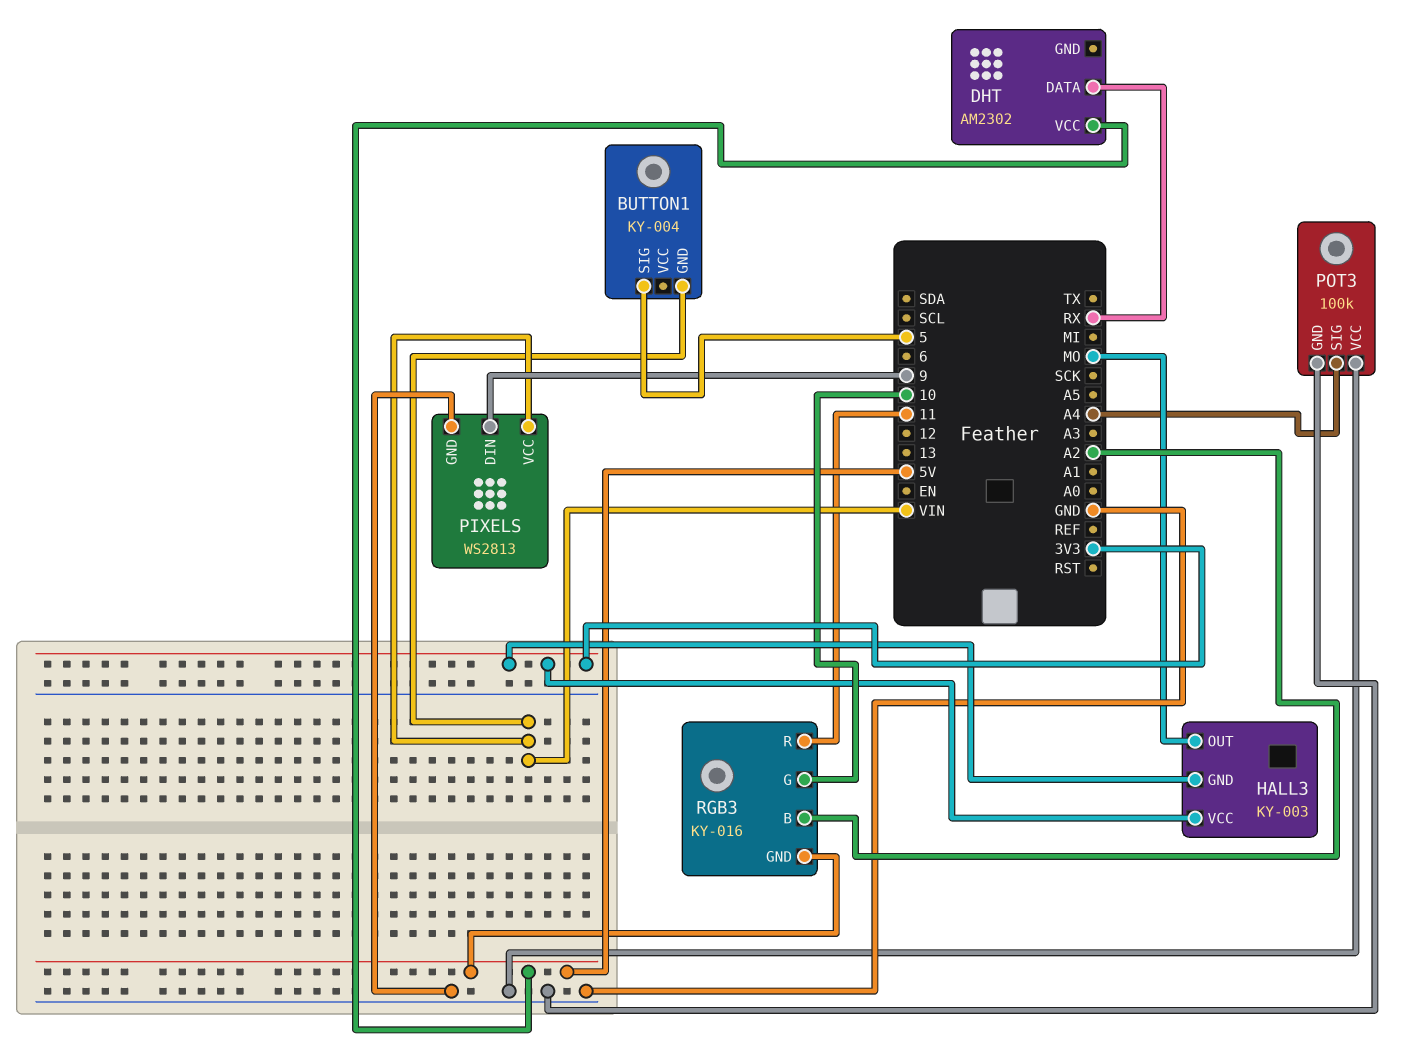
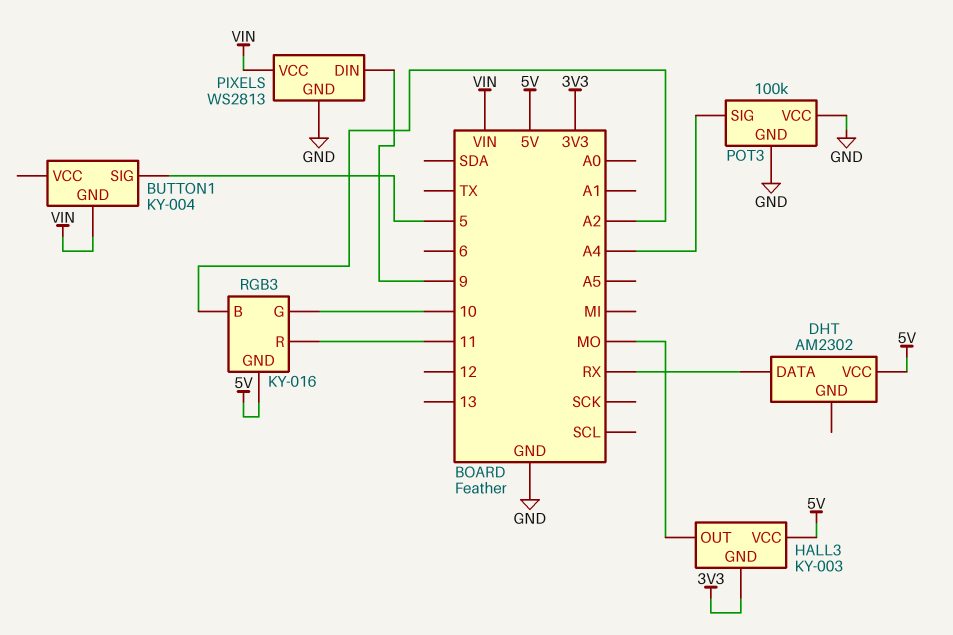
HALL3 pin VCC: 3V3 -> 5V

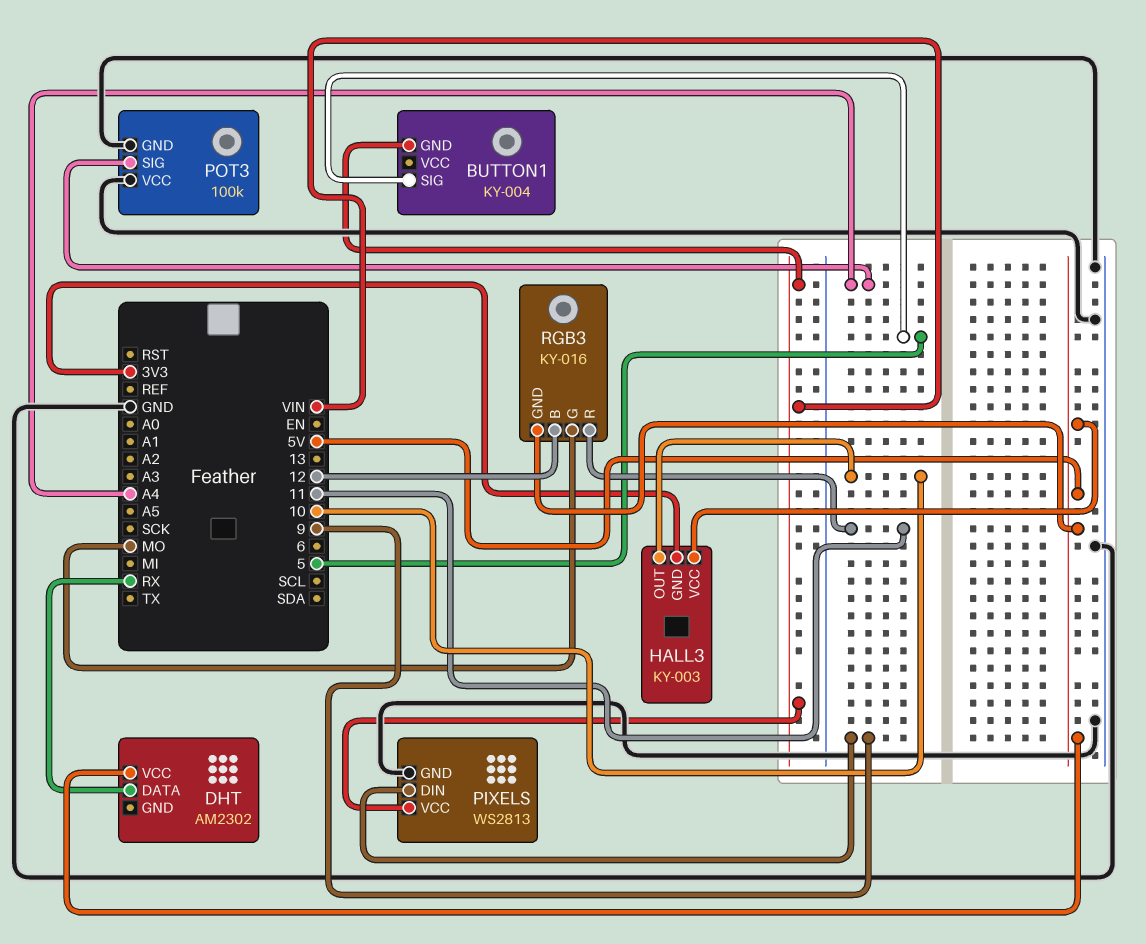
HALL3 pin OUT: MO -> 10
RGB3 pin B: A2 -> 12
RGB3 pin G: 10 -> MO

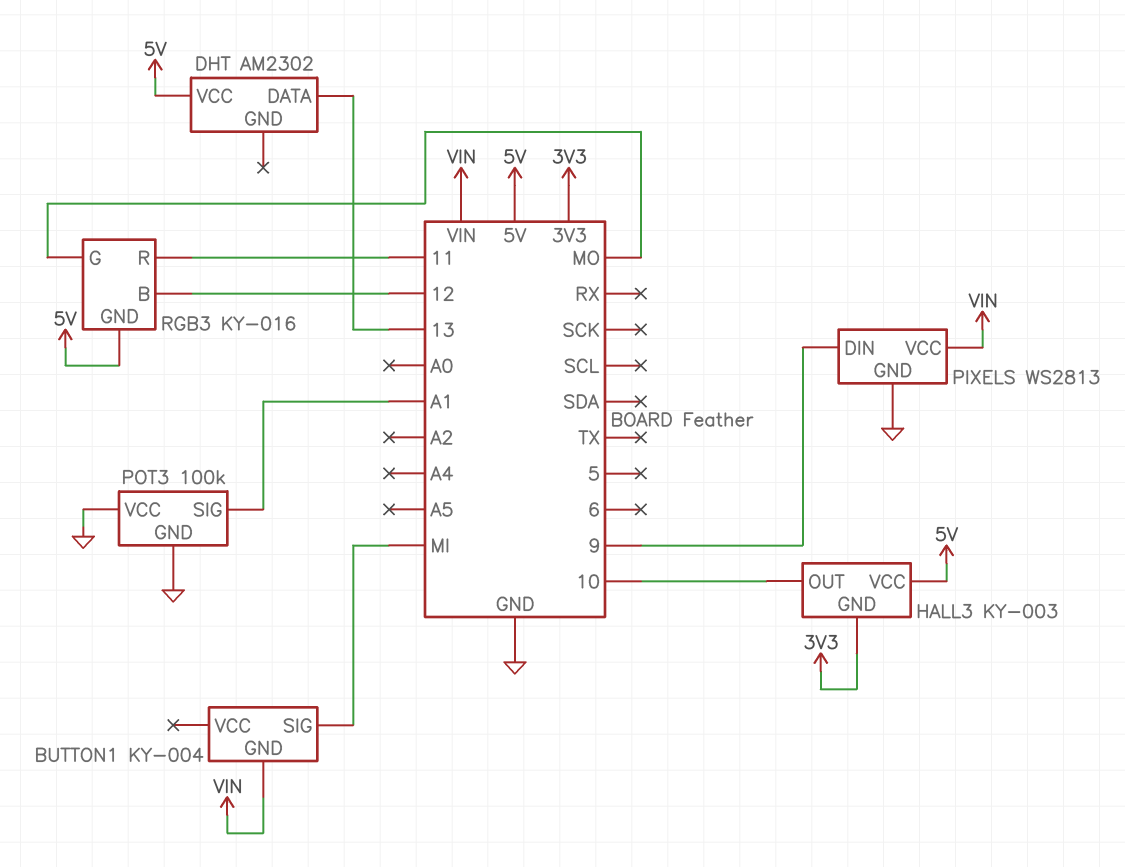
BUTTON1 pin SIG: 5 -> MI
DHT pin DATA: RX -> 13
POT3 pin SIG: A4 -> A1

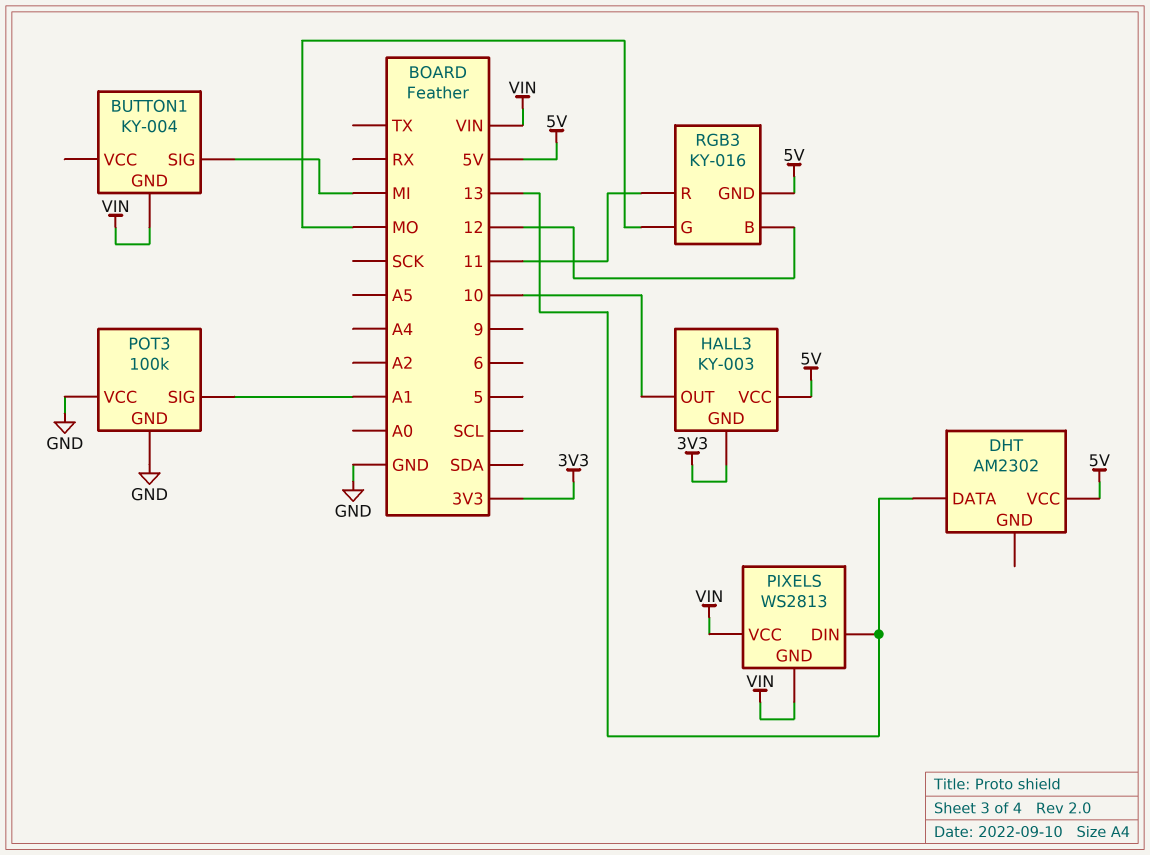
PIXELS pin DIN: 9 -> 13
PIXELS pin GND: GND -> VIN

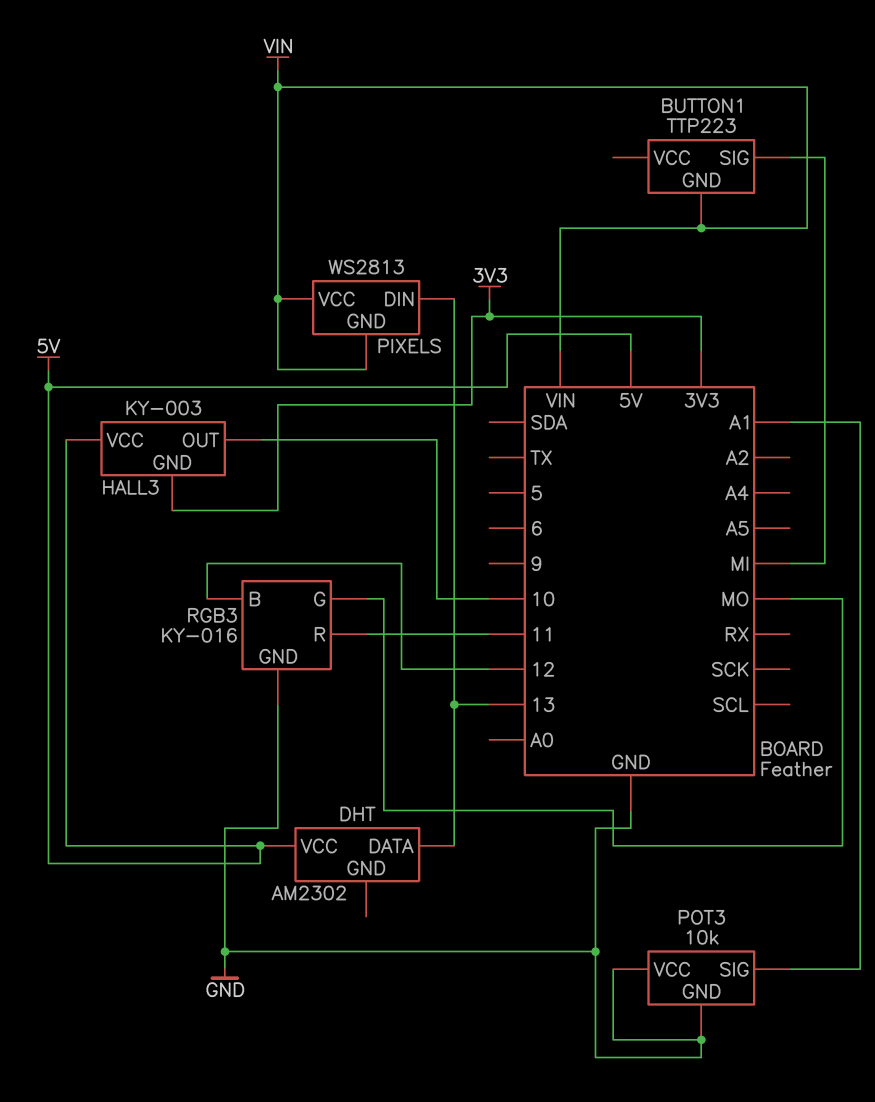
BUTTON1: KY-004 -> TTP223
POT3: 100k -> 10k
RGB3 pin GND: 5V -> GND

